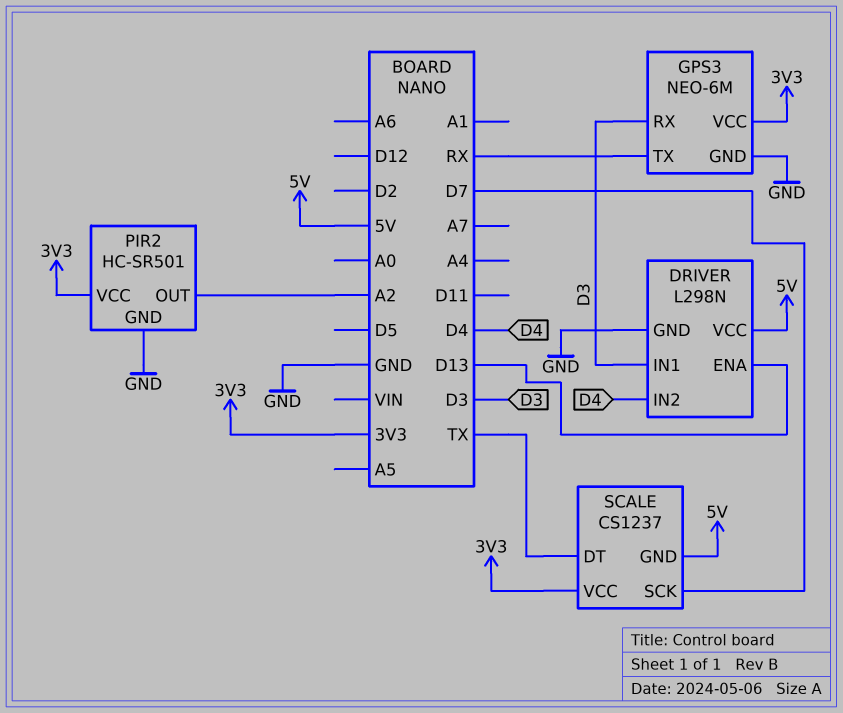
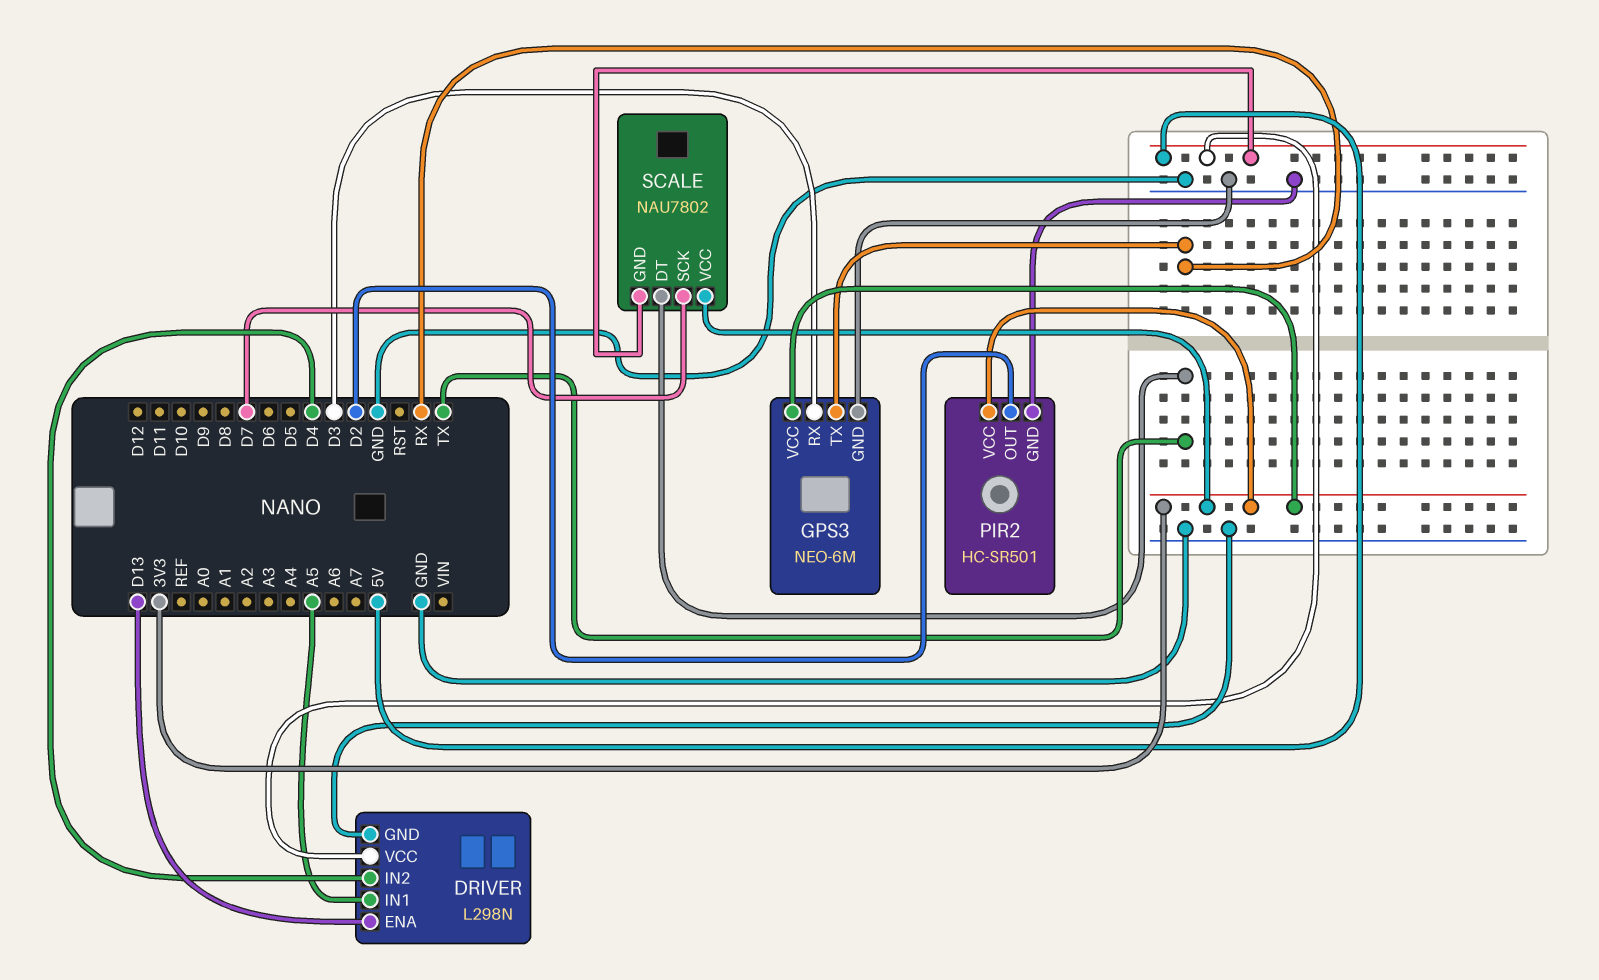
DRIVER pin IN1: D3 -> A5
PIR2 pin OUT: A2 -> D2
SCALE: CS1237 -> NAU7802

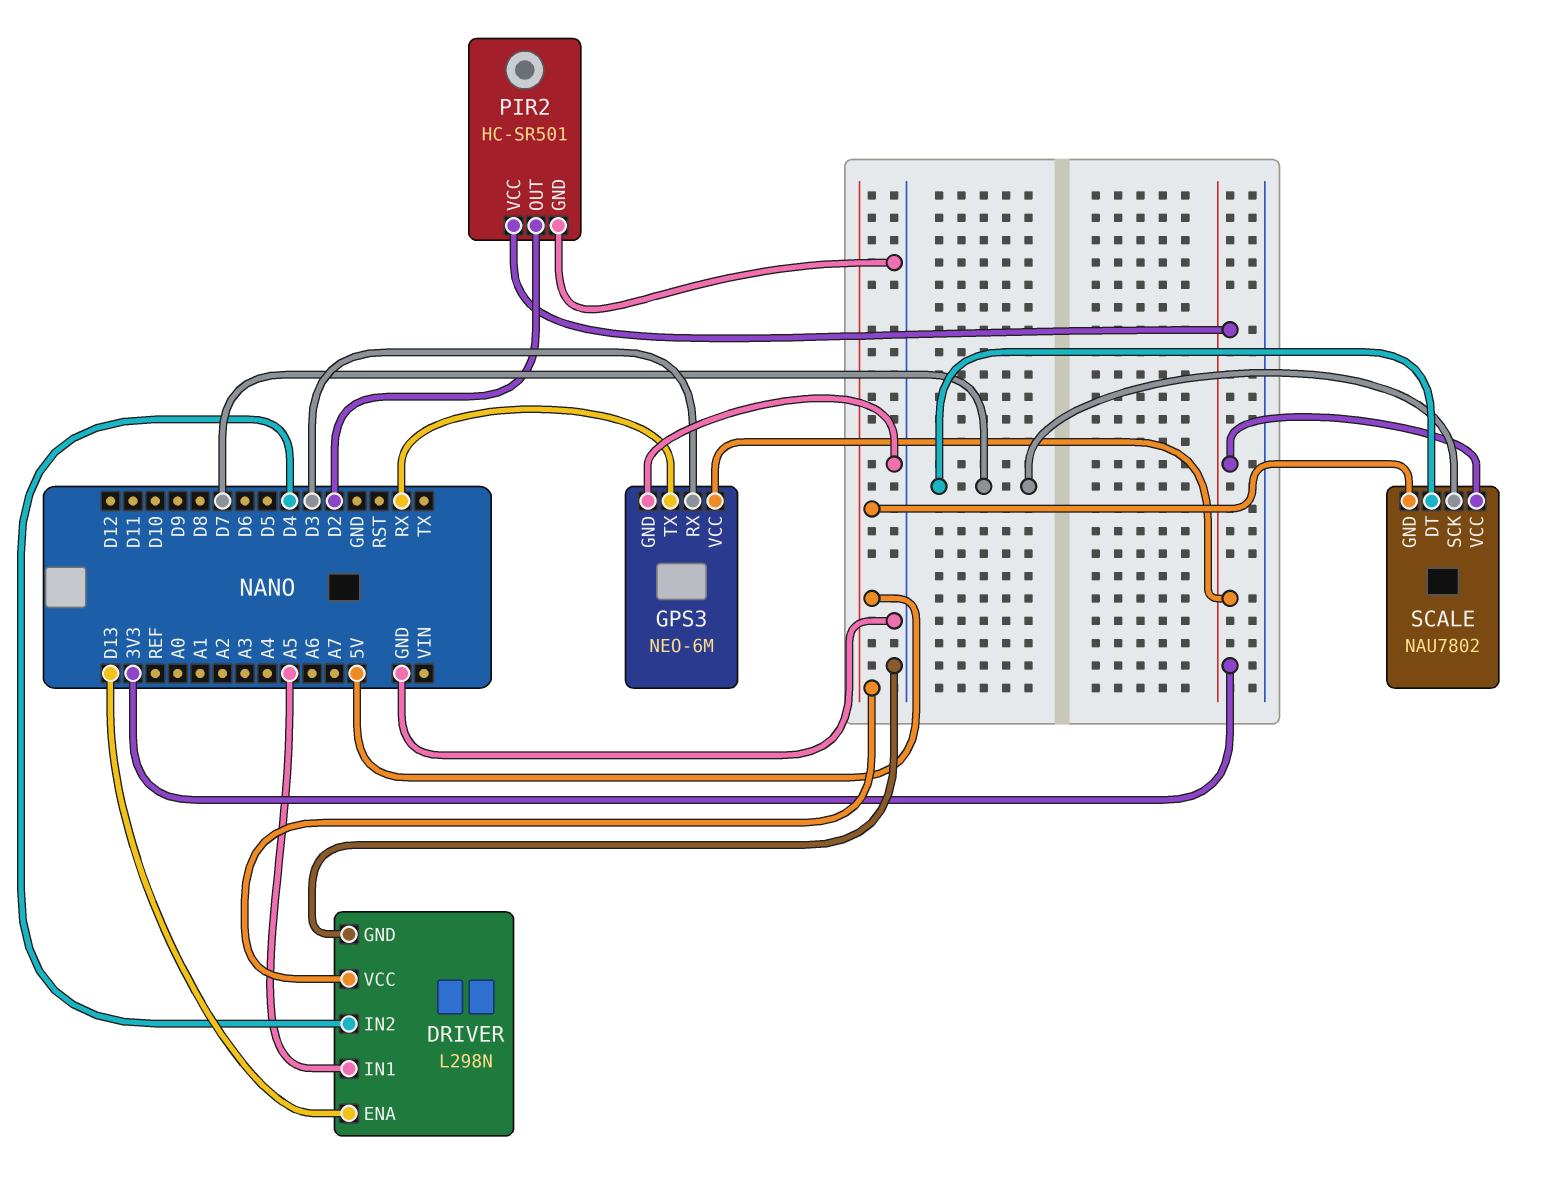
SCALE pin DT: TX -> D7

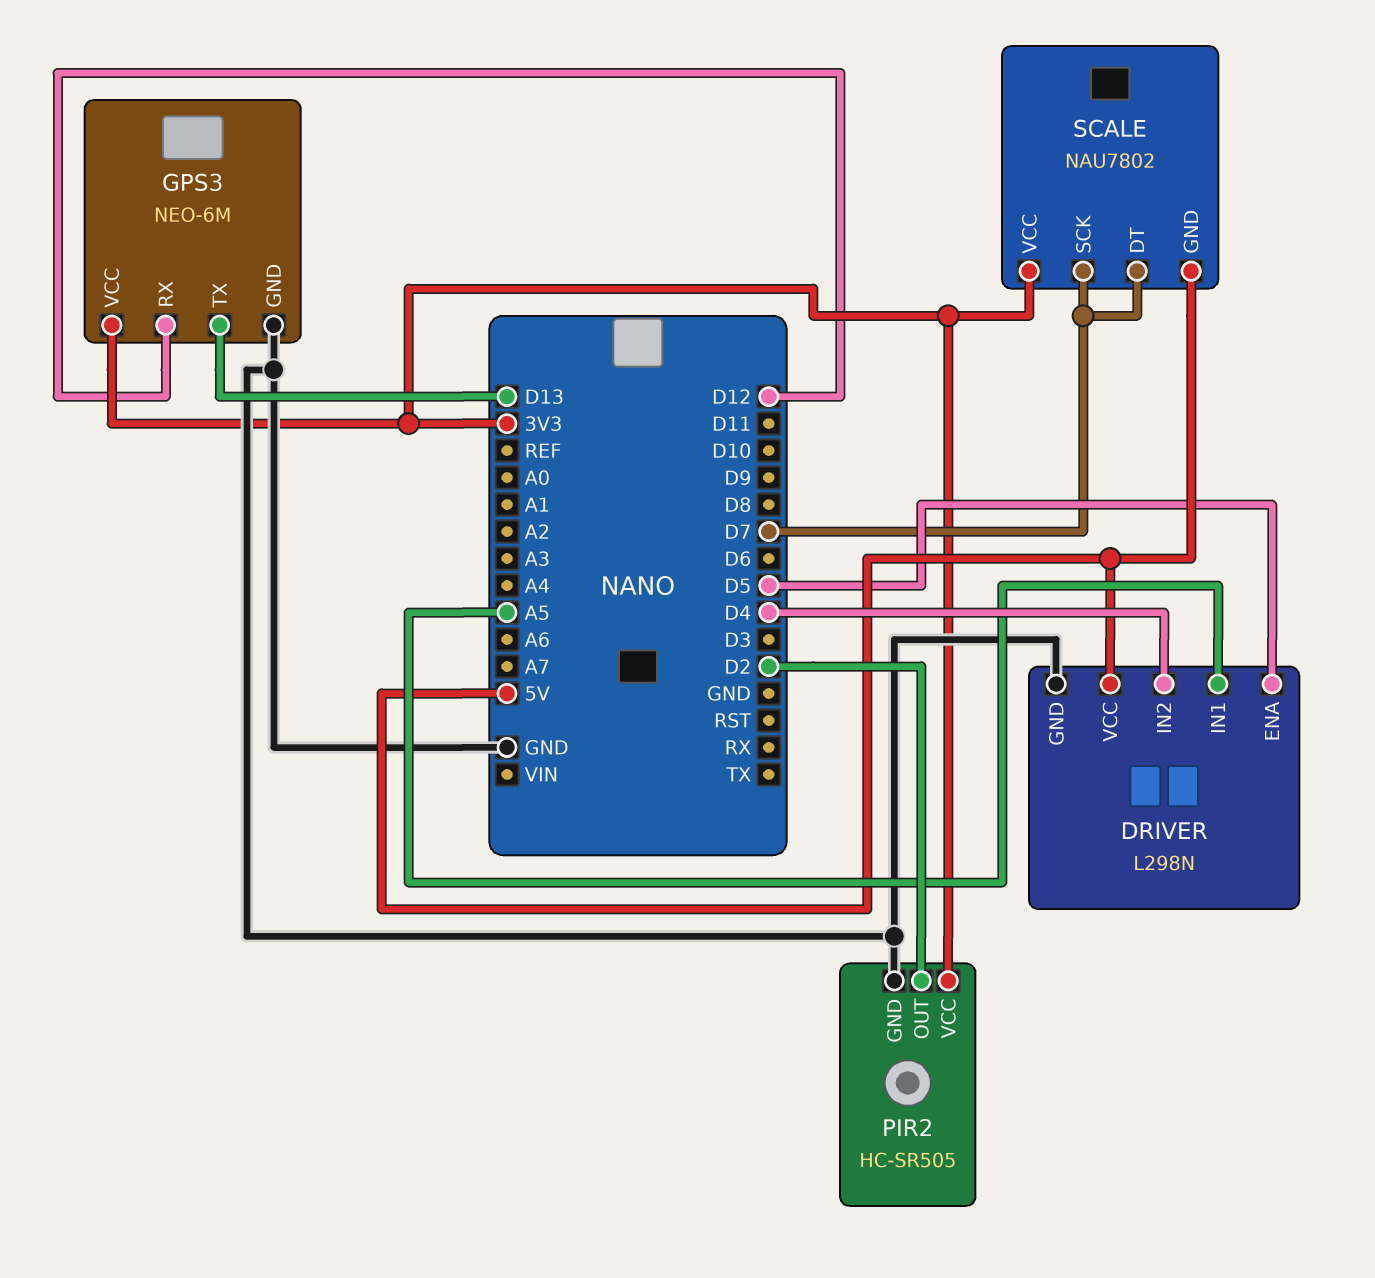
DRIVER pin ENA: D13 -> D5
GPS3 pin RX: D3 -> D12
GPS3 pin TX: RX -> D13
PIR2: HC-SR501 -> HC-SR505

